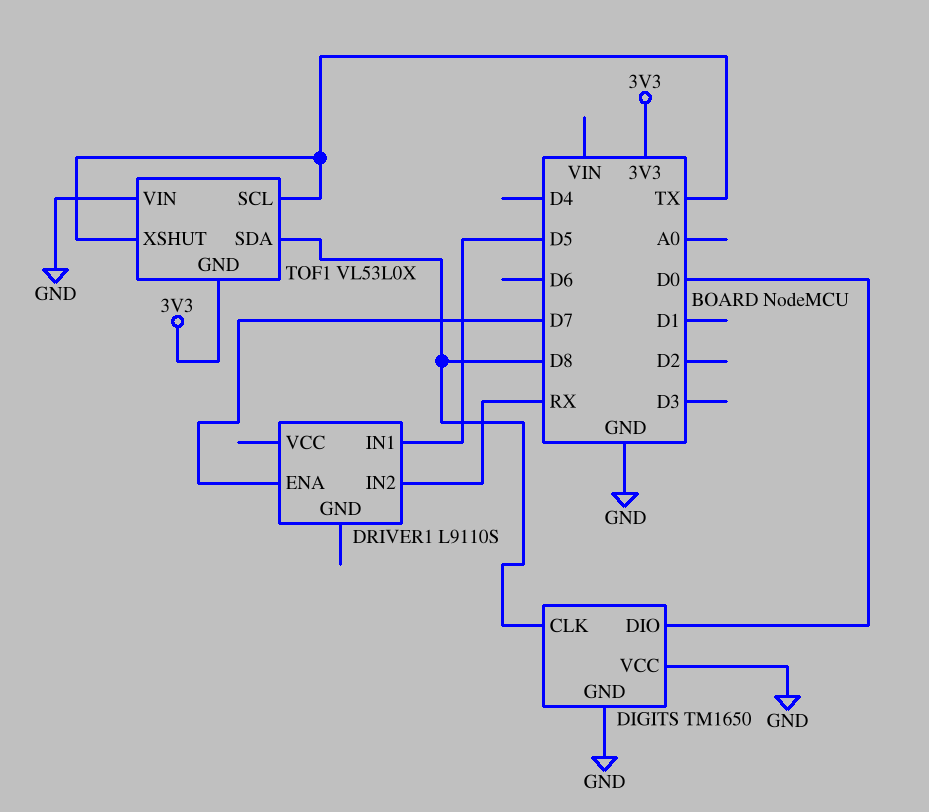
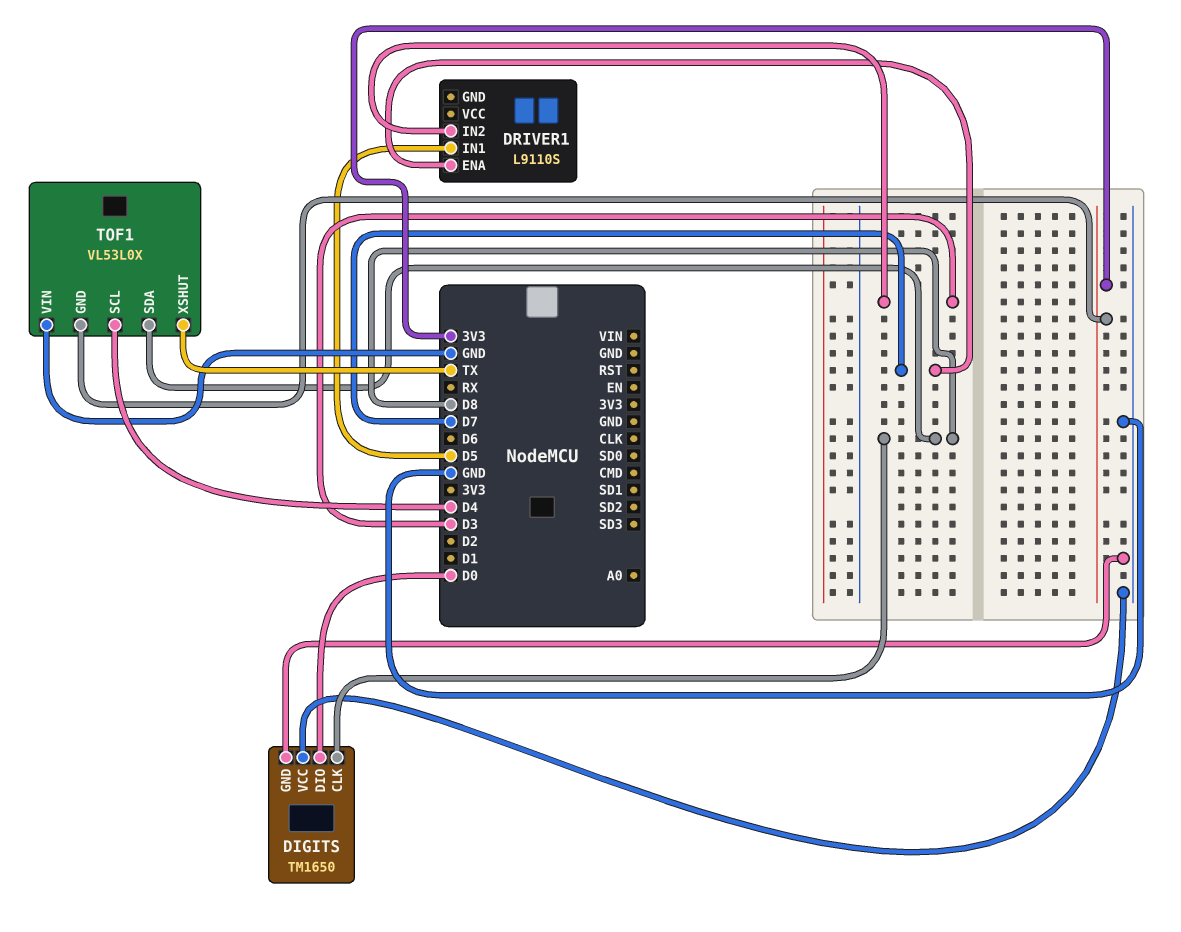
DRIVER1 pin IN2: RX -> D3
TOF1 pin SCL: TX -> D4

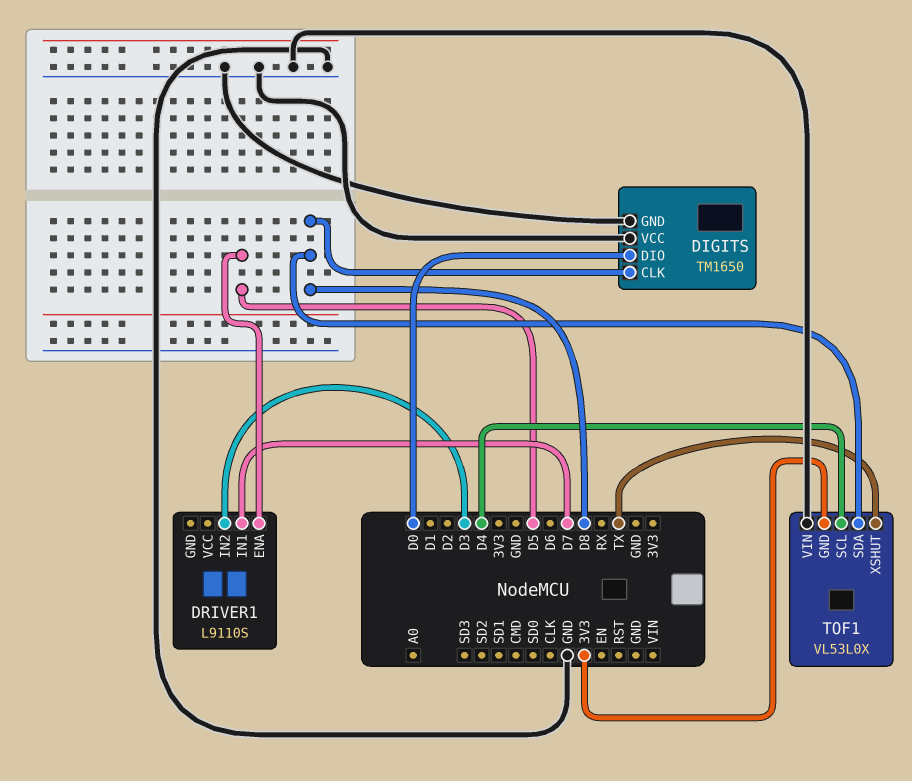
DRIVER1 pin ENA: D7 -> D5
DRIVER1 pin IN1: D5 -> D7

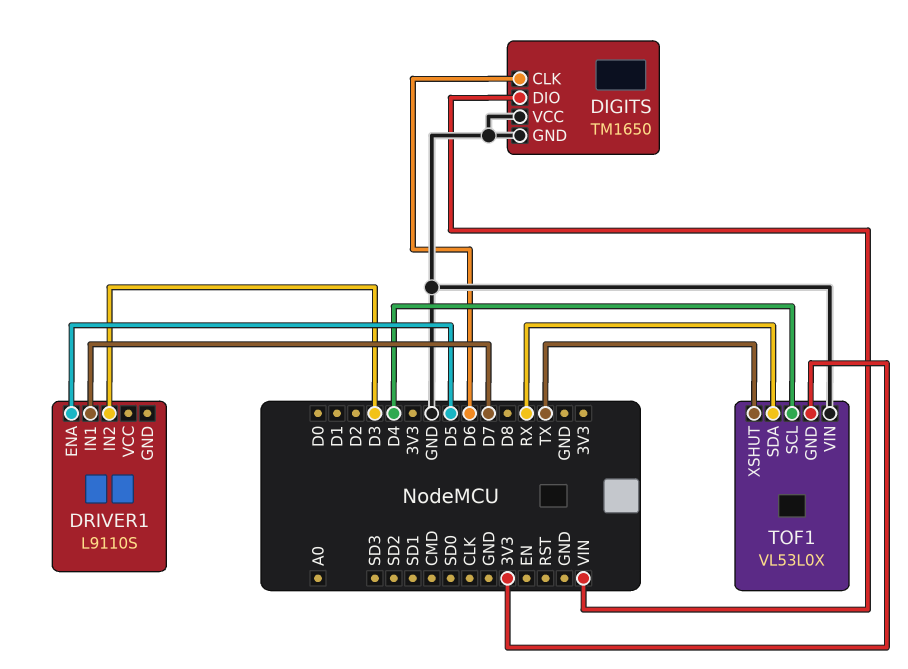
DIGITS pin CLK: D8 -> D6
DIGITS pin DIO: D0 -> VIN
TOF1 pin SDA: D8 -> RX

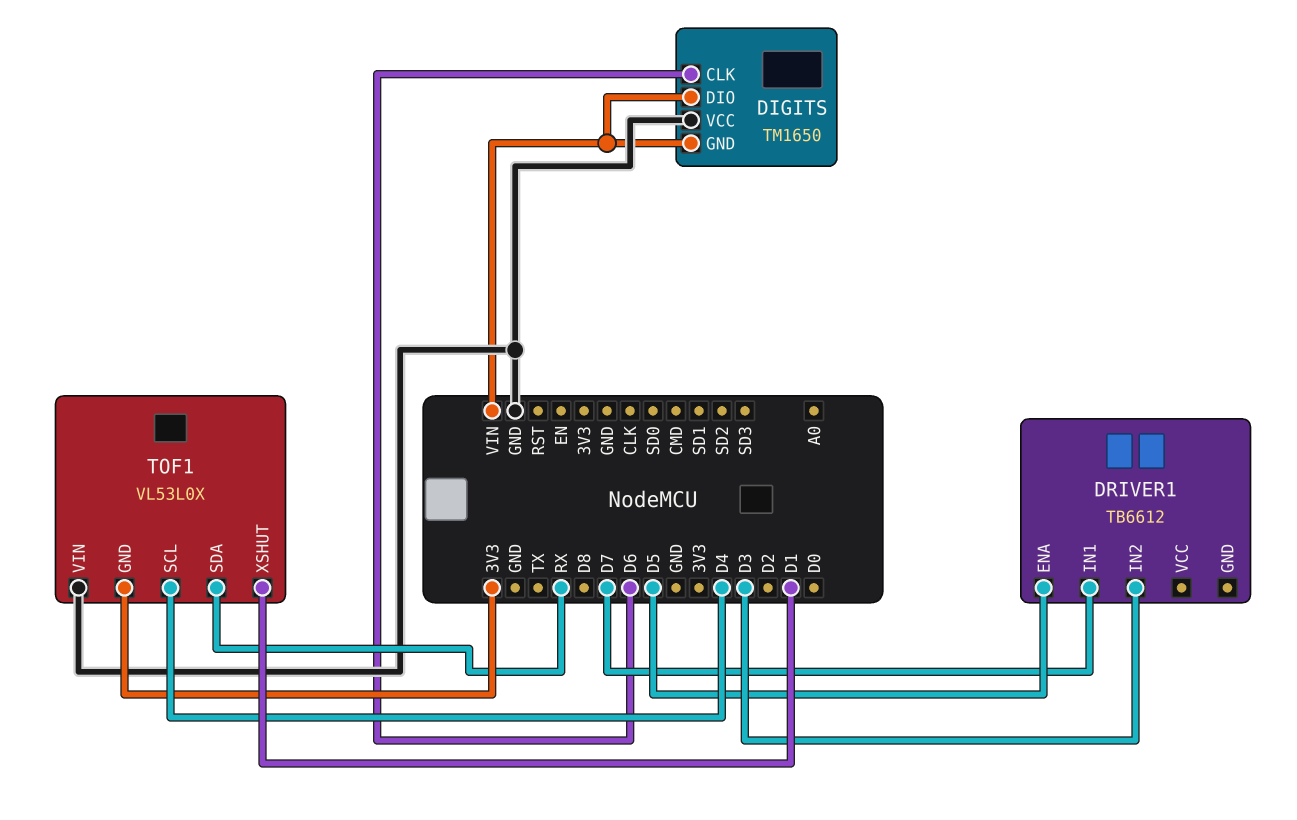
DIGITS pin GND: GND -> VIN
DRIVER1: L9110S -> TB6612
TOF1 pin XSHUT: TX -> D1

